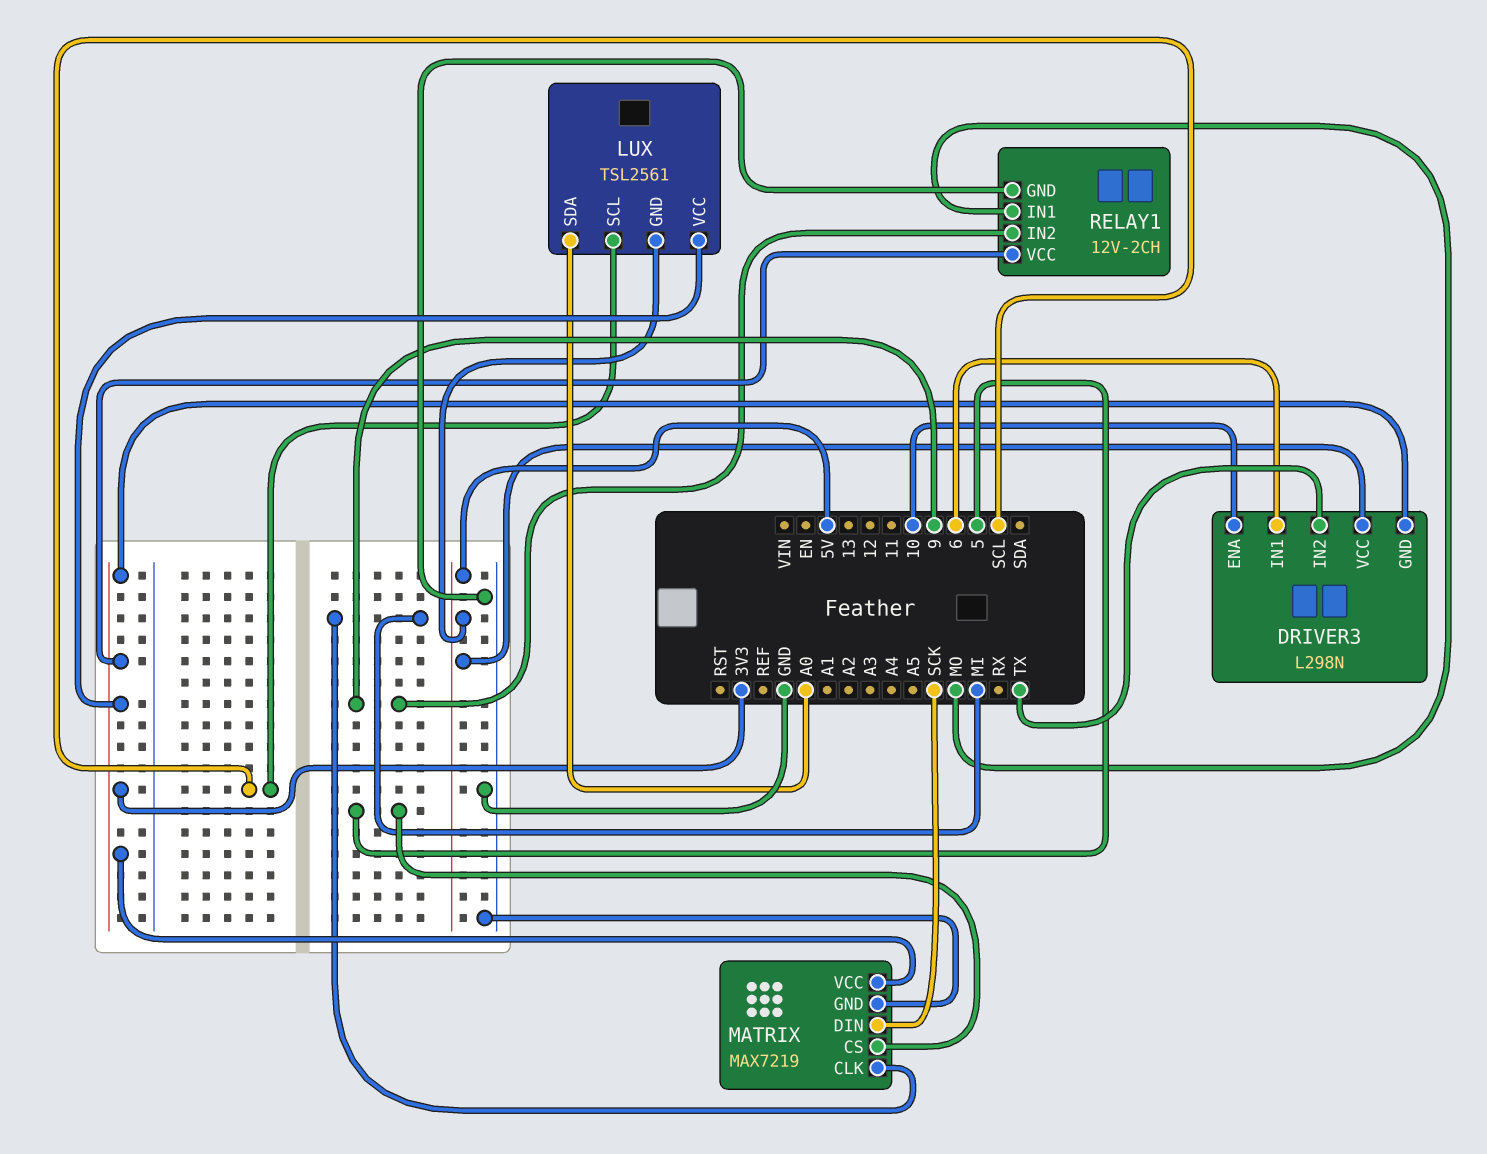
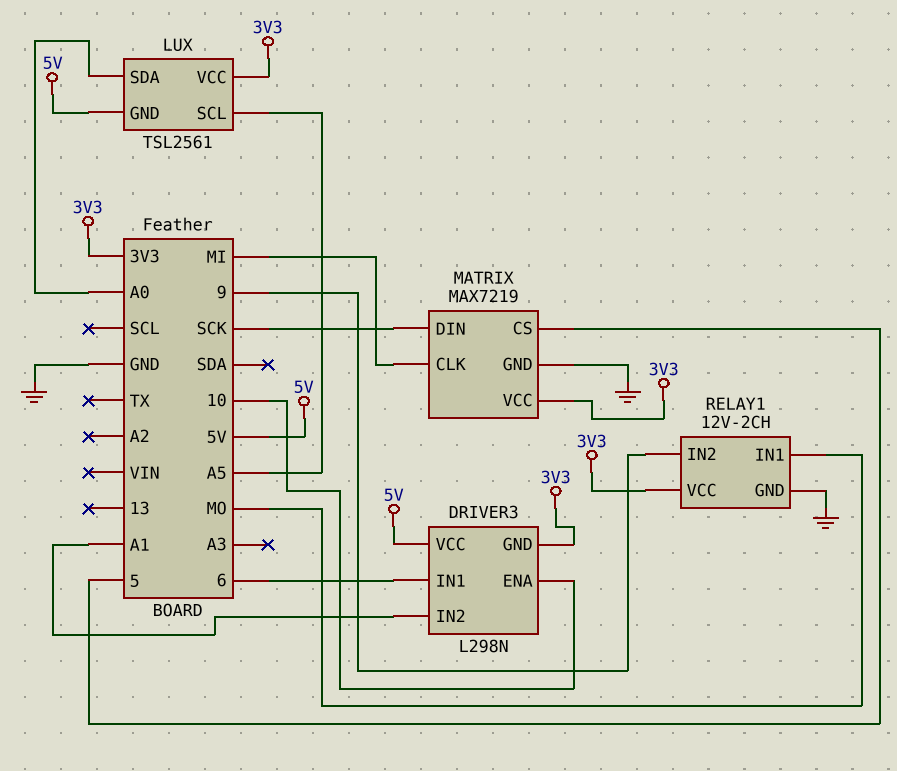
DRIVER3 pin IN2: TX -> A1
LUX pin SCL: SCL -> A5

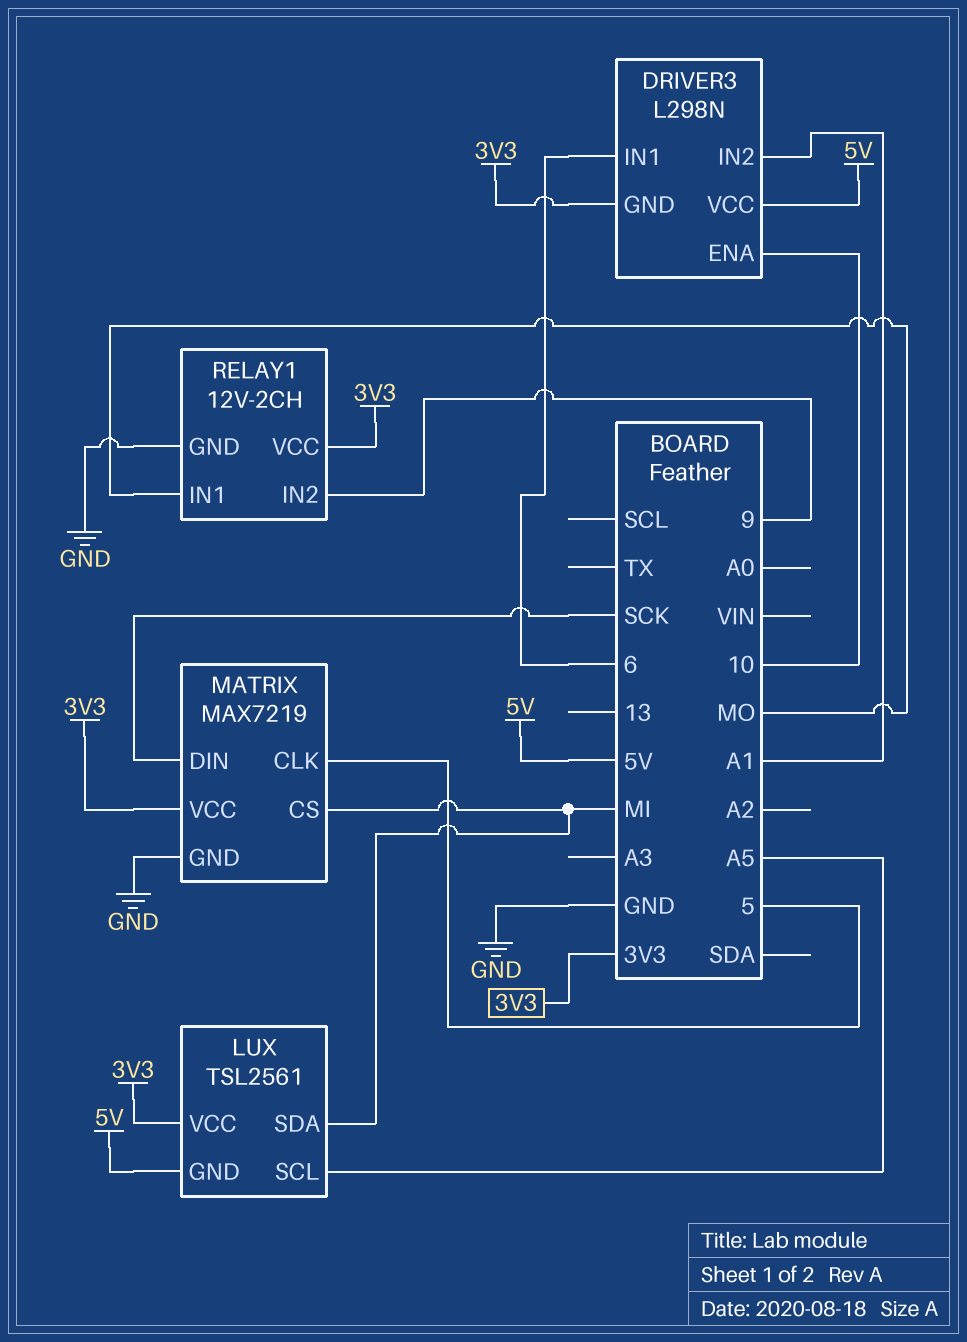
LUX pin SDA: A0 -> MI
MATRIX pin CLK: MI -> 5
MATRIX pin CS: 5 -> MI

